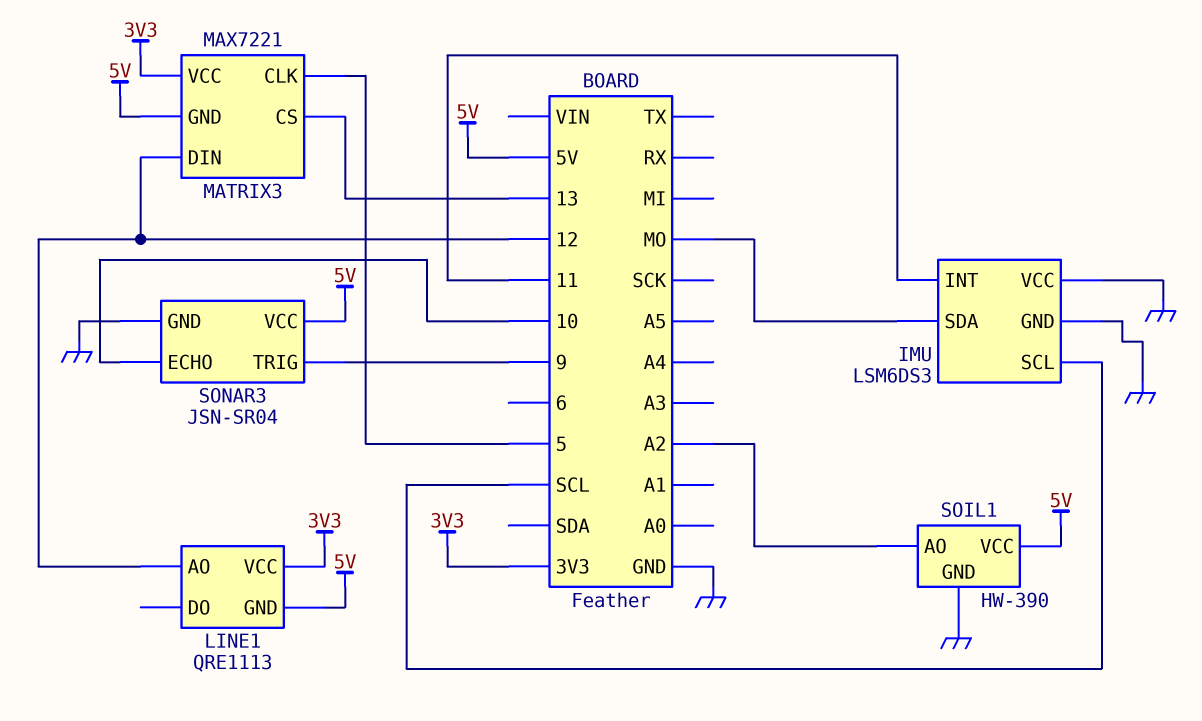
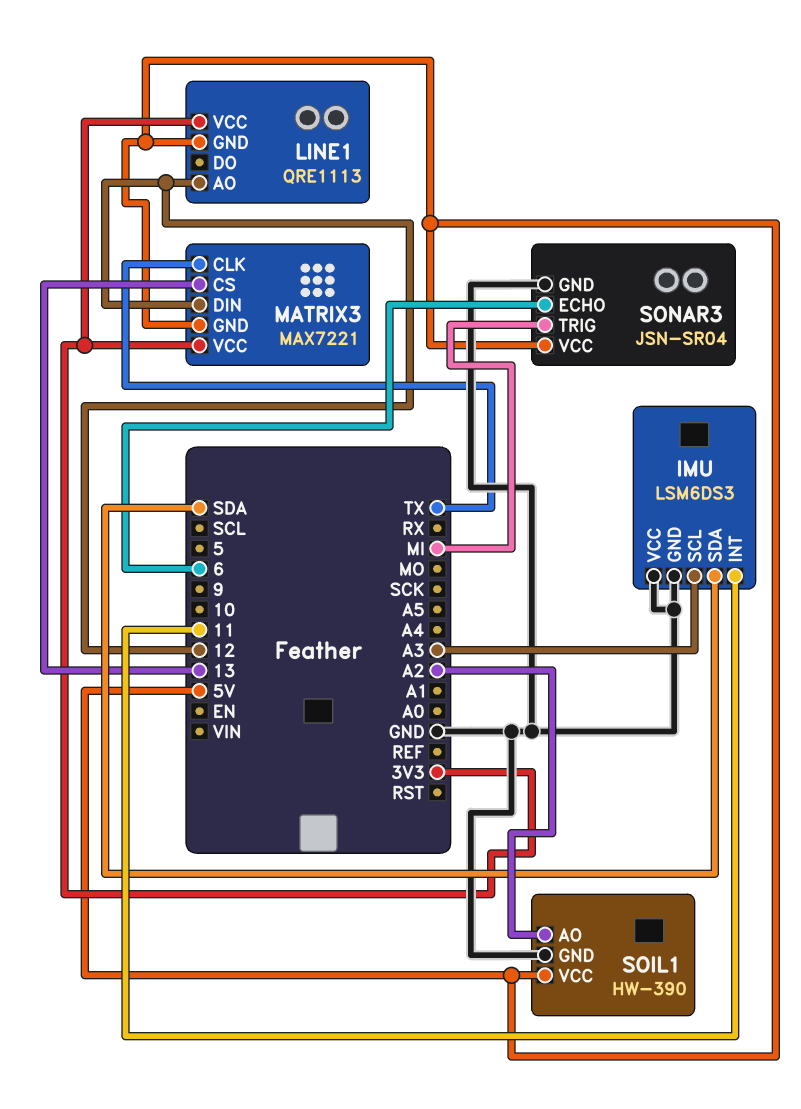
IMU pin SCL: SCL -> A3
IMU pin SDA: MO -> SDA
MATRIX3 pin CLK: 5 -> TX
SONAR3 pin ECHO: 10 -> 6
SONAR3 pin TRIG: 9 -> MI

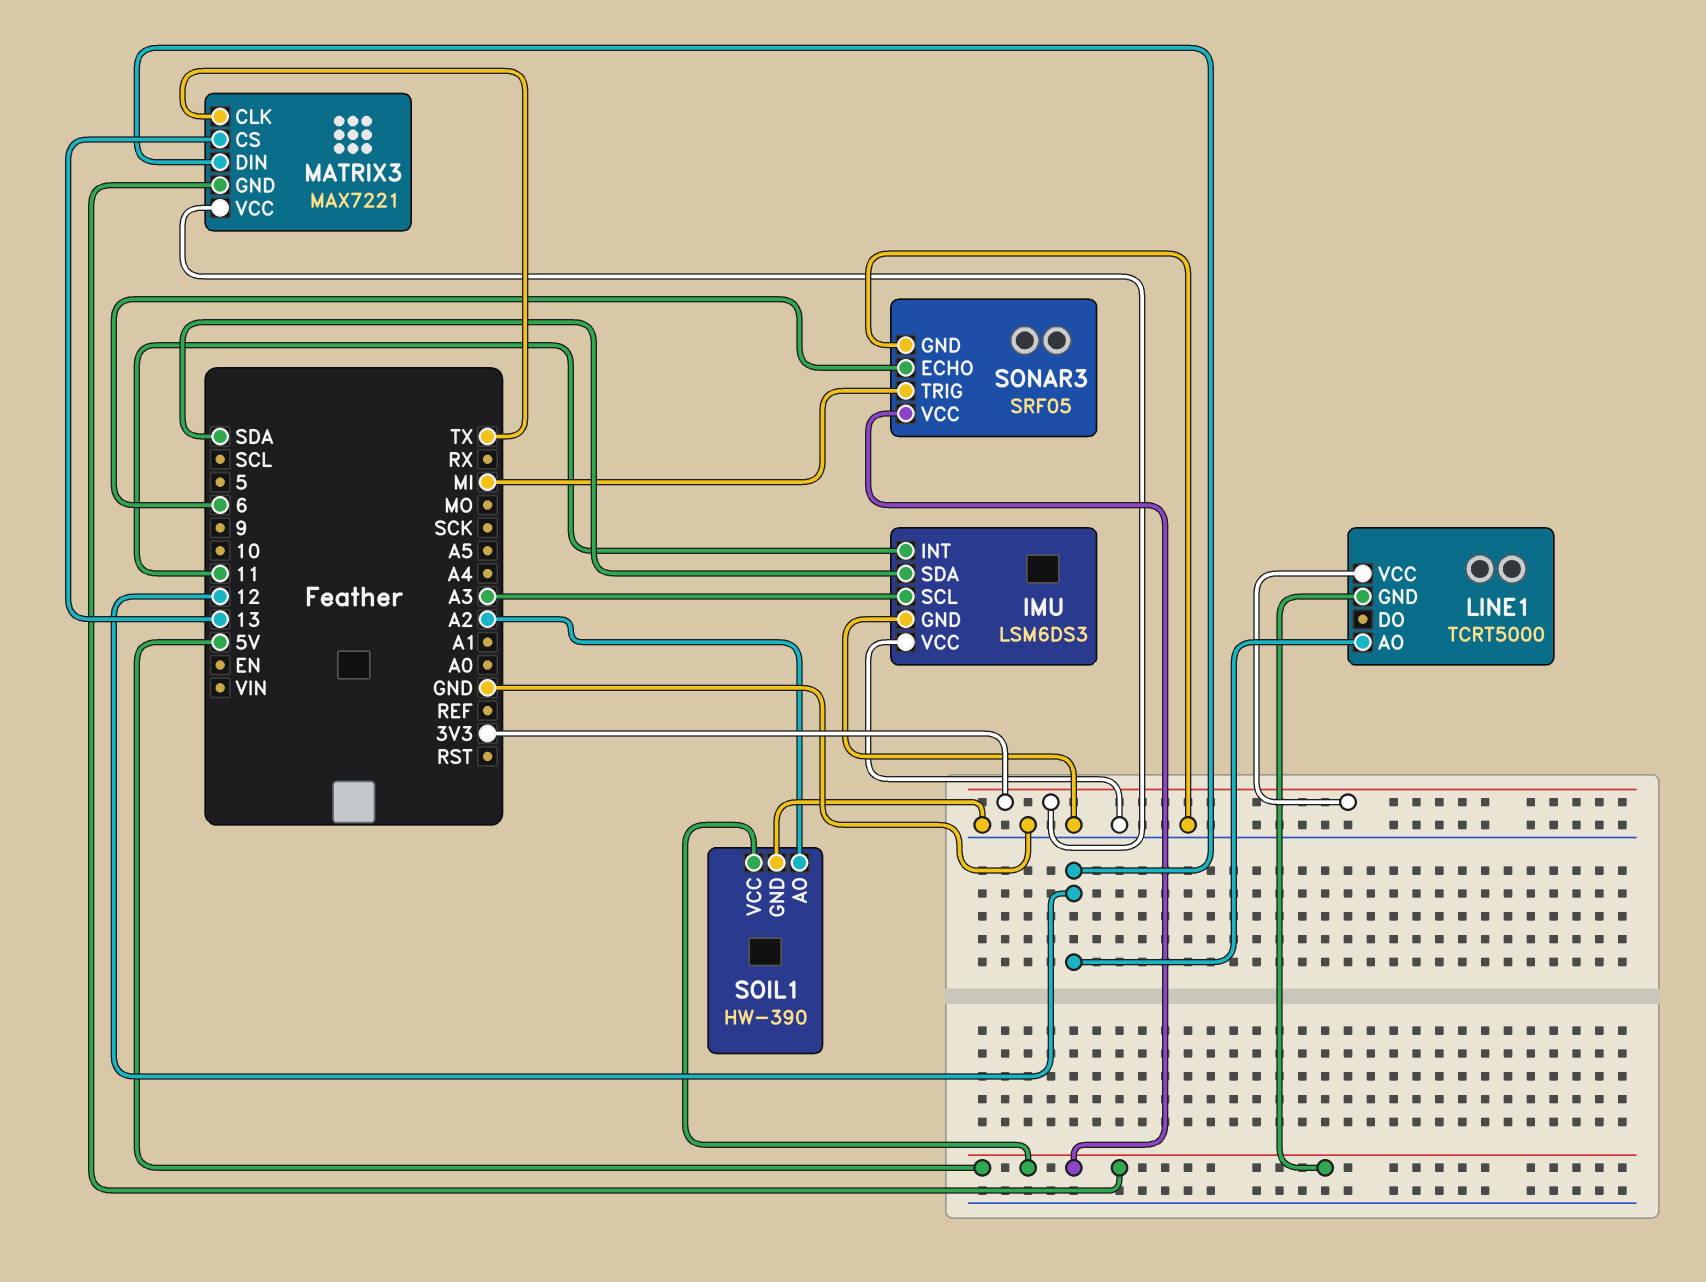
LINE1: QRE1113 -> TCRT5000
SONAR3: JSN-SR04 -> SRF05

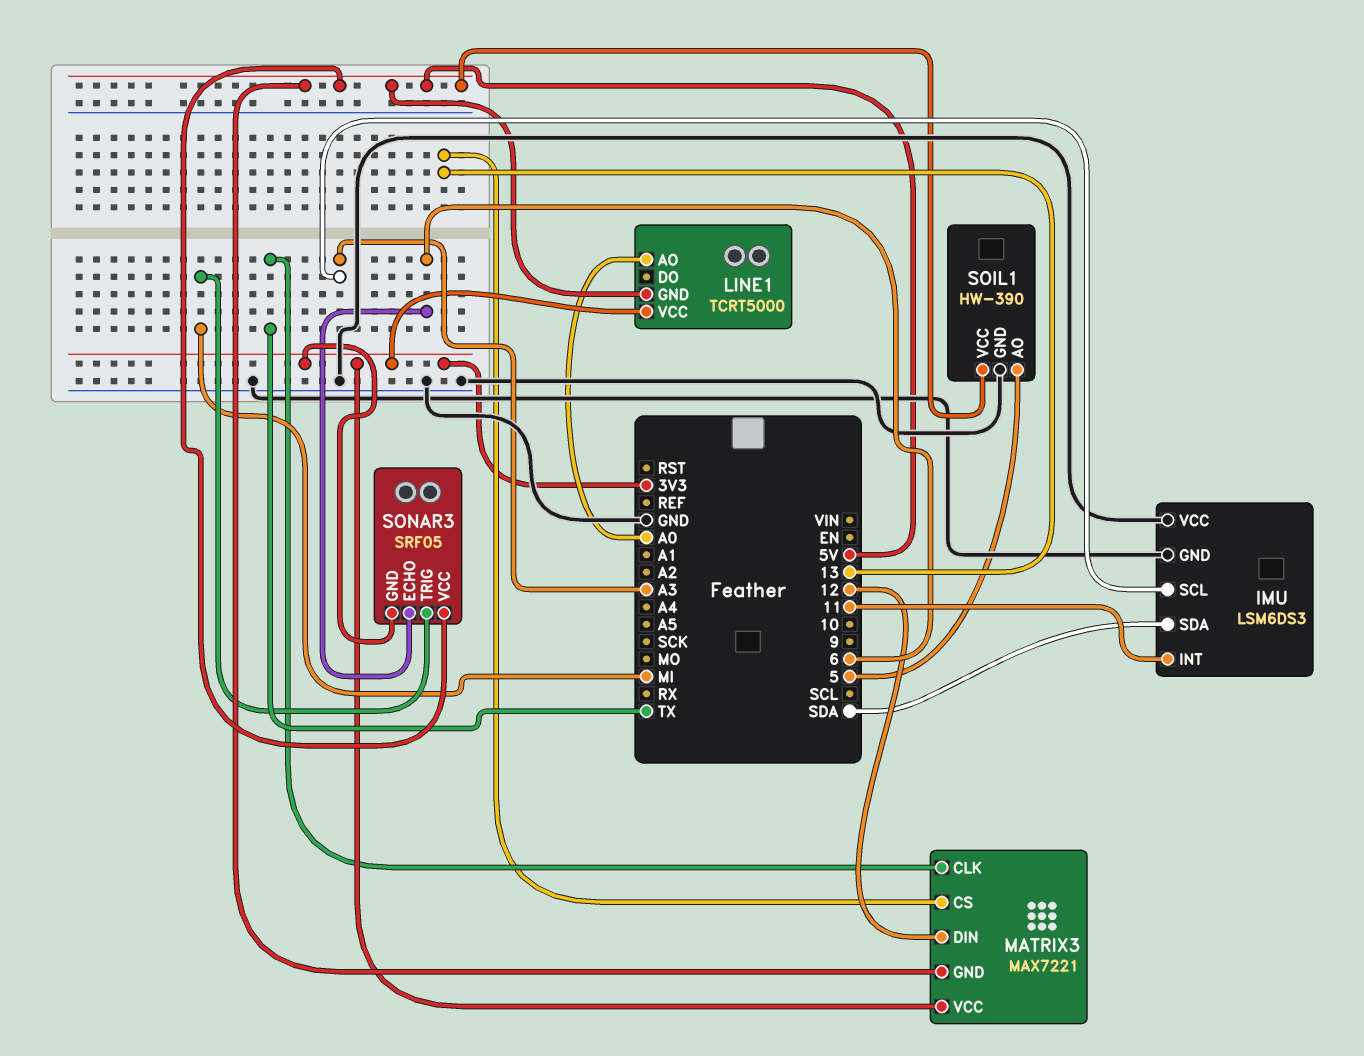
LINE1 pin AO: 12 -> A0
SOIL1 pin AO: A2 -> 5
SONAR3 pin GND: GND -> 3V3

